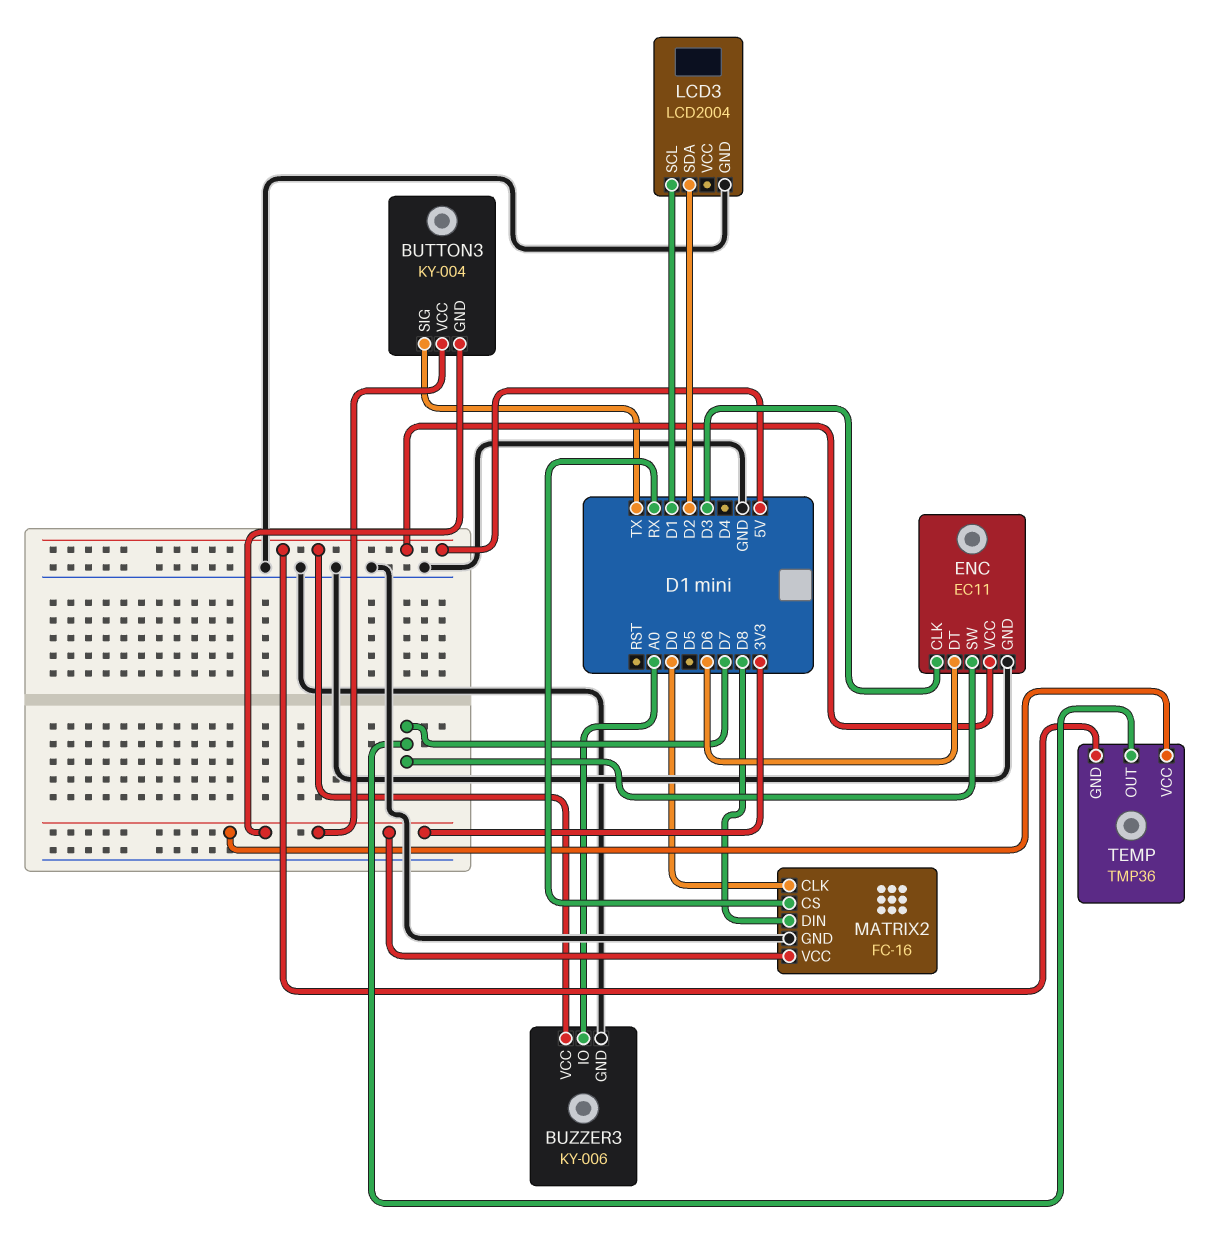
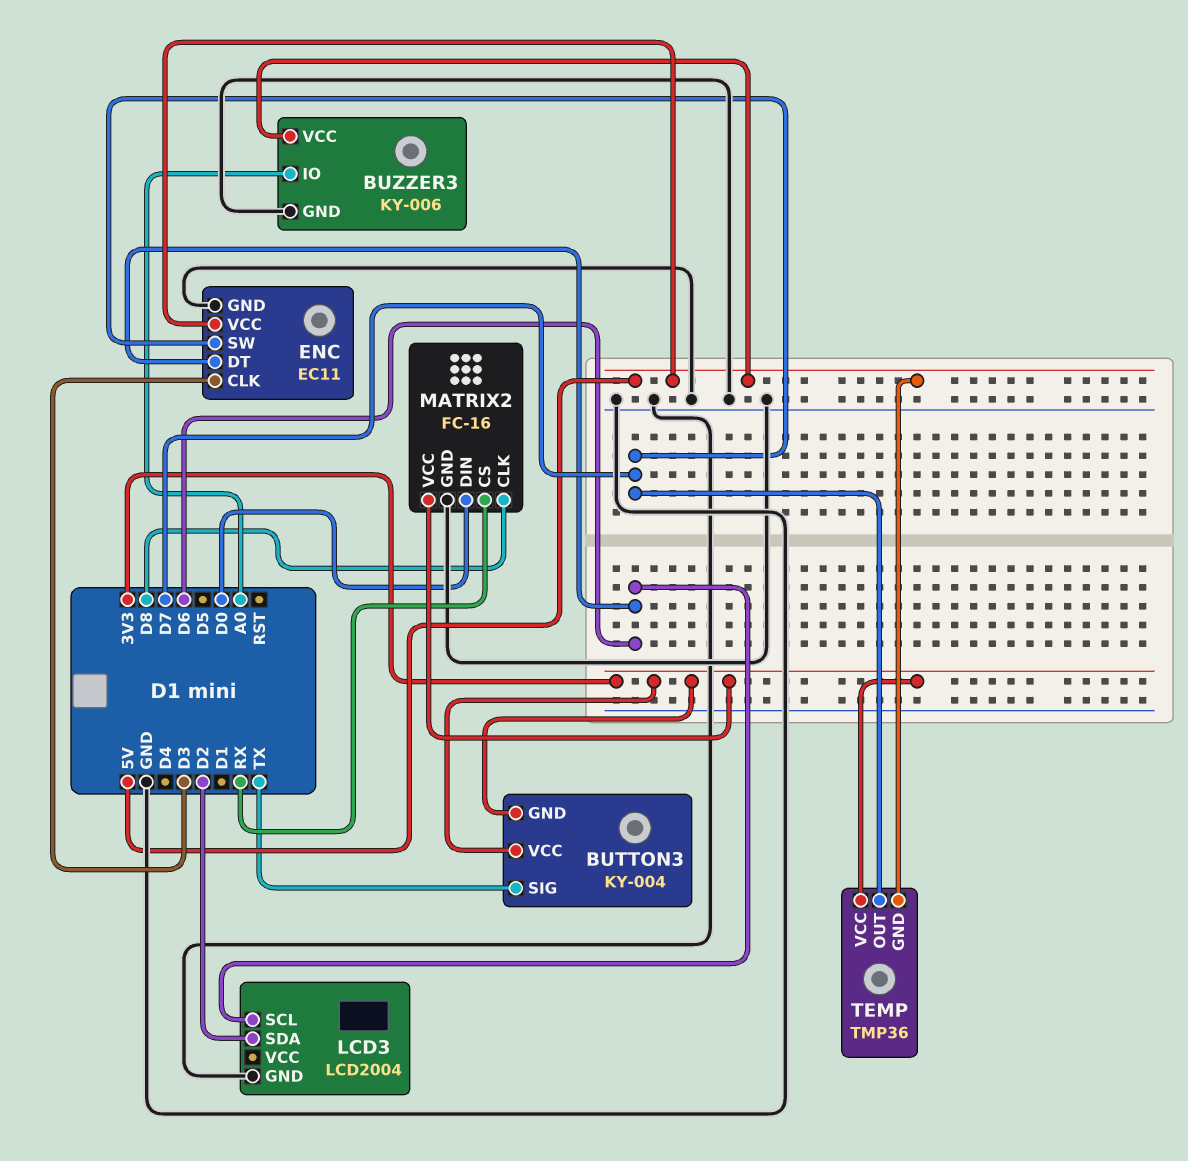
LCD3 pin SCL: D1 -> D6
MATRIX2 pin CLK: D0 -> D8
MATRIX2 pin DIN: D8 -> D0

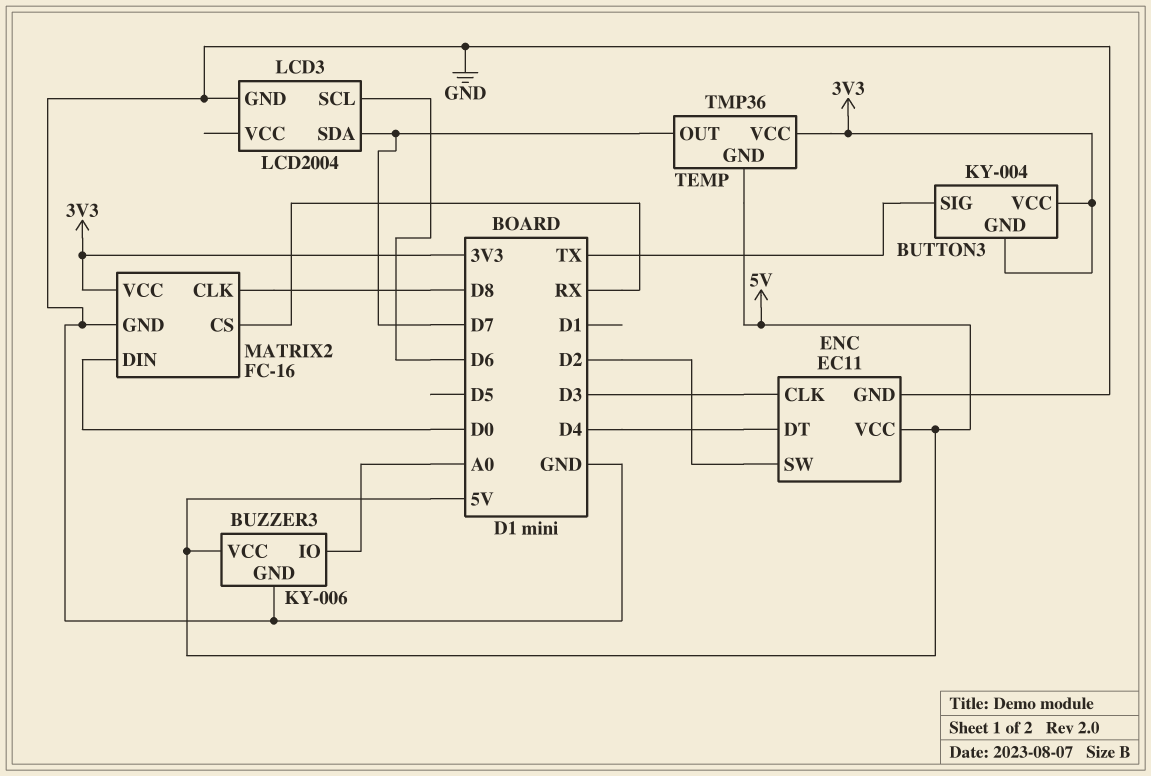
ENC pin DT: D6 -> D4
ENC pin SW: D7 -> D2
LCD3 pin SDA: D2 -> D7

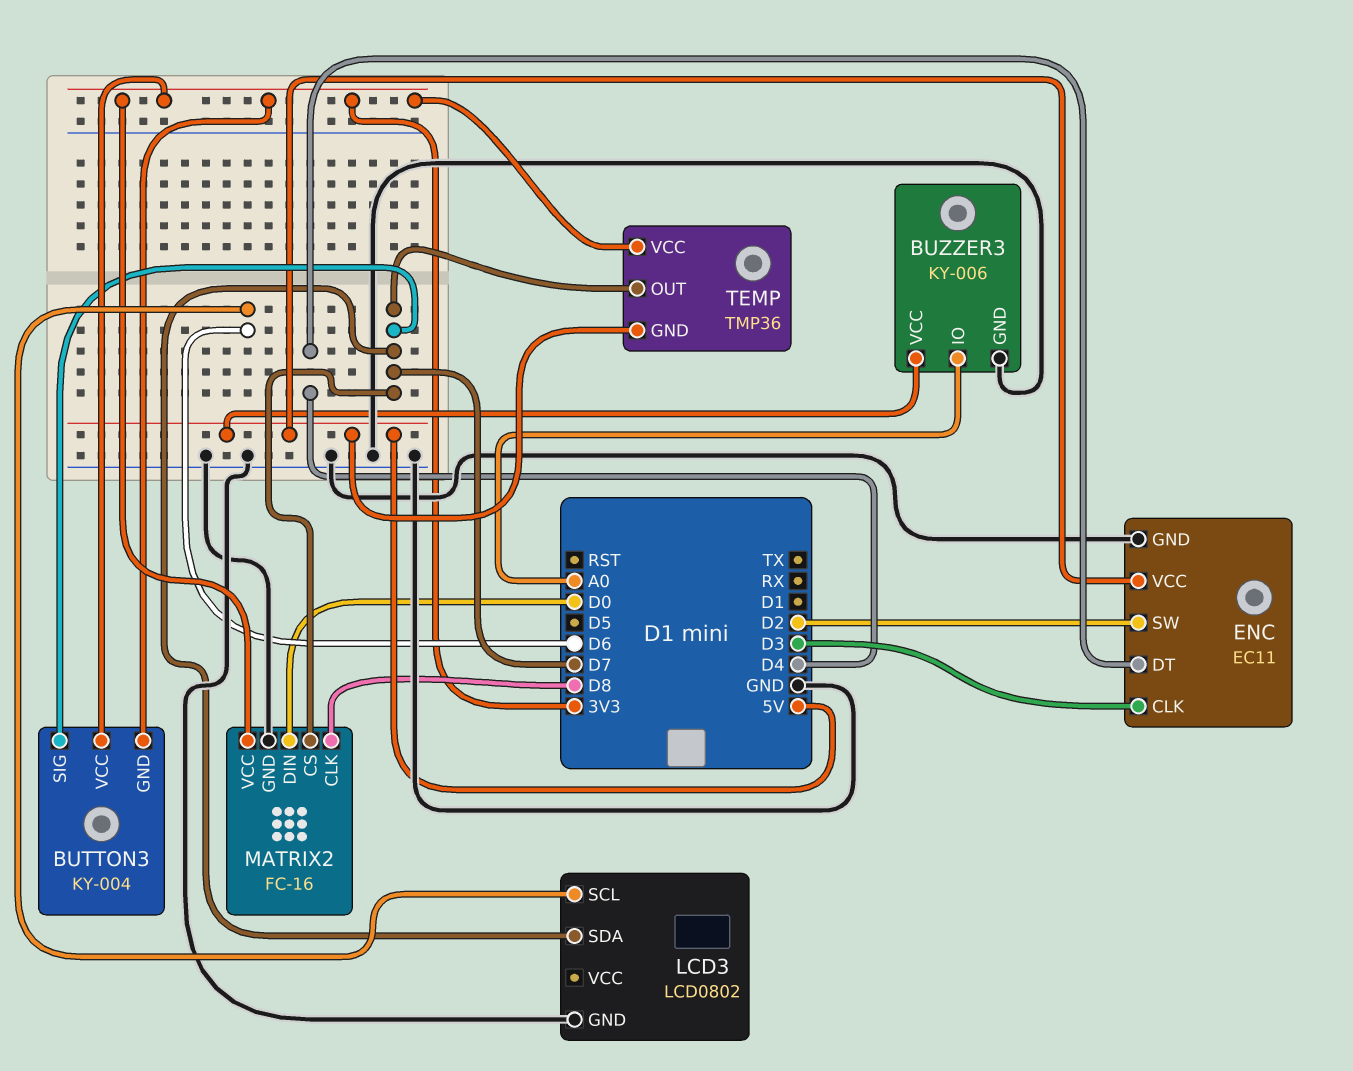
BUTTON3 pin SIG: TX -> D7
LCD3: LCD2004 -> LCD0802
MATRIX2 pin CS: RX -> D7

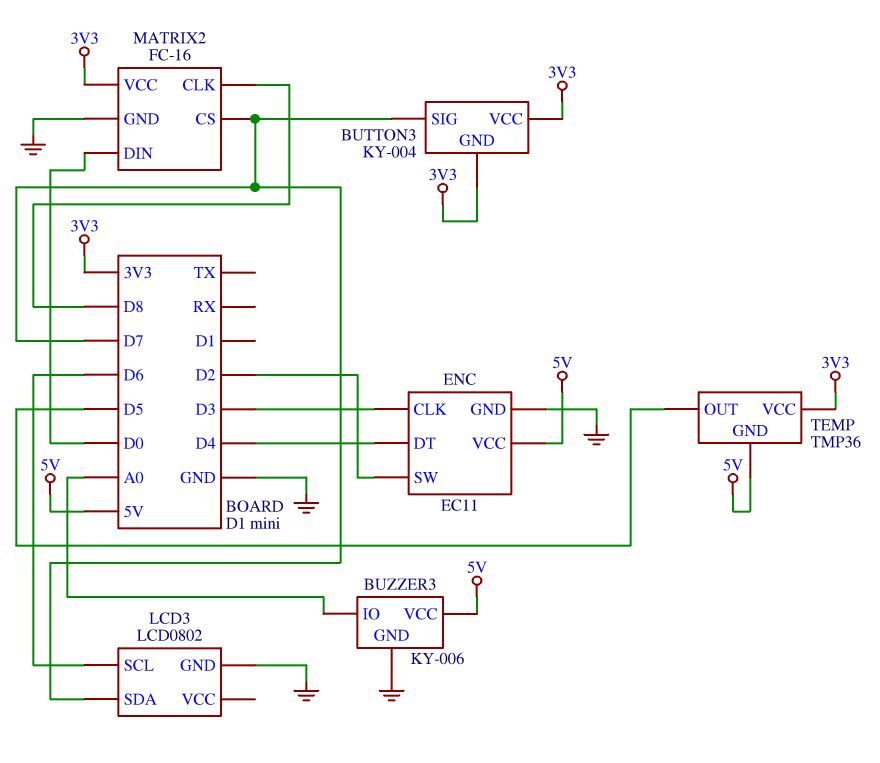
TEMP pin OUT: D7 -> D5

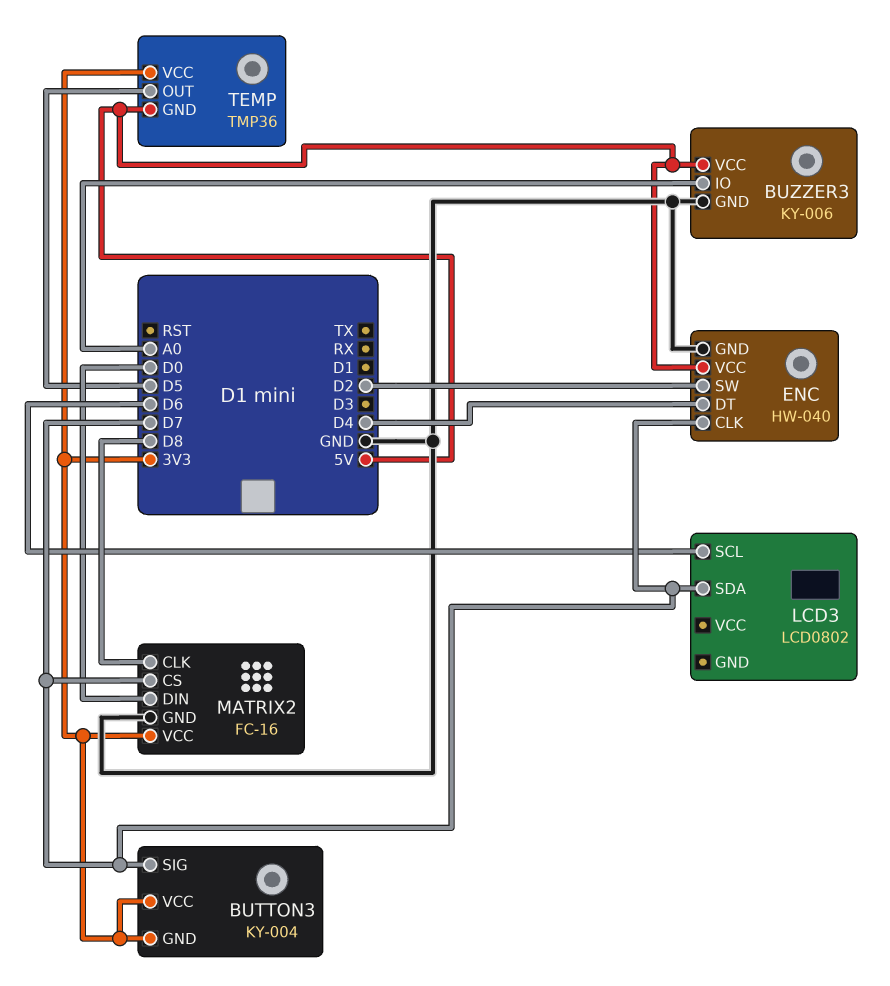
ENC: EC11 -> HW-040
ENC pin CLK: D3 -> D7
LCD3 pin GND: GND -> none

